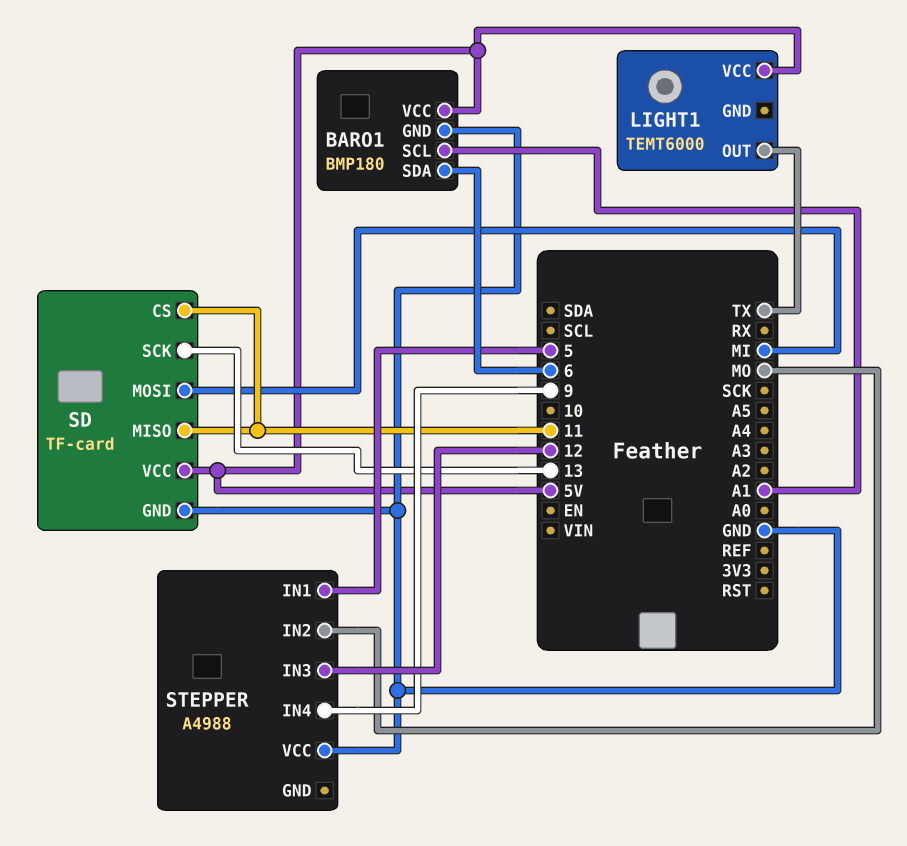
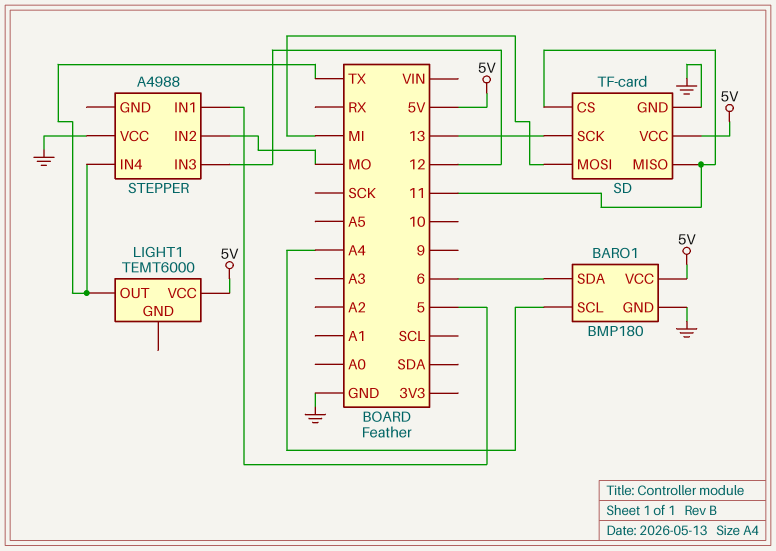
BARO1 pin SCL: A1 -> A4
STEPPER pin IN4: 9 -> TX

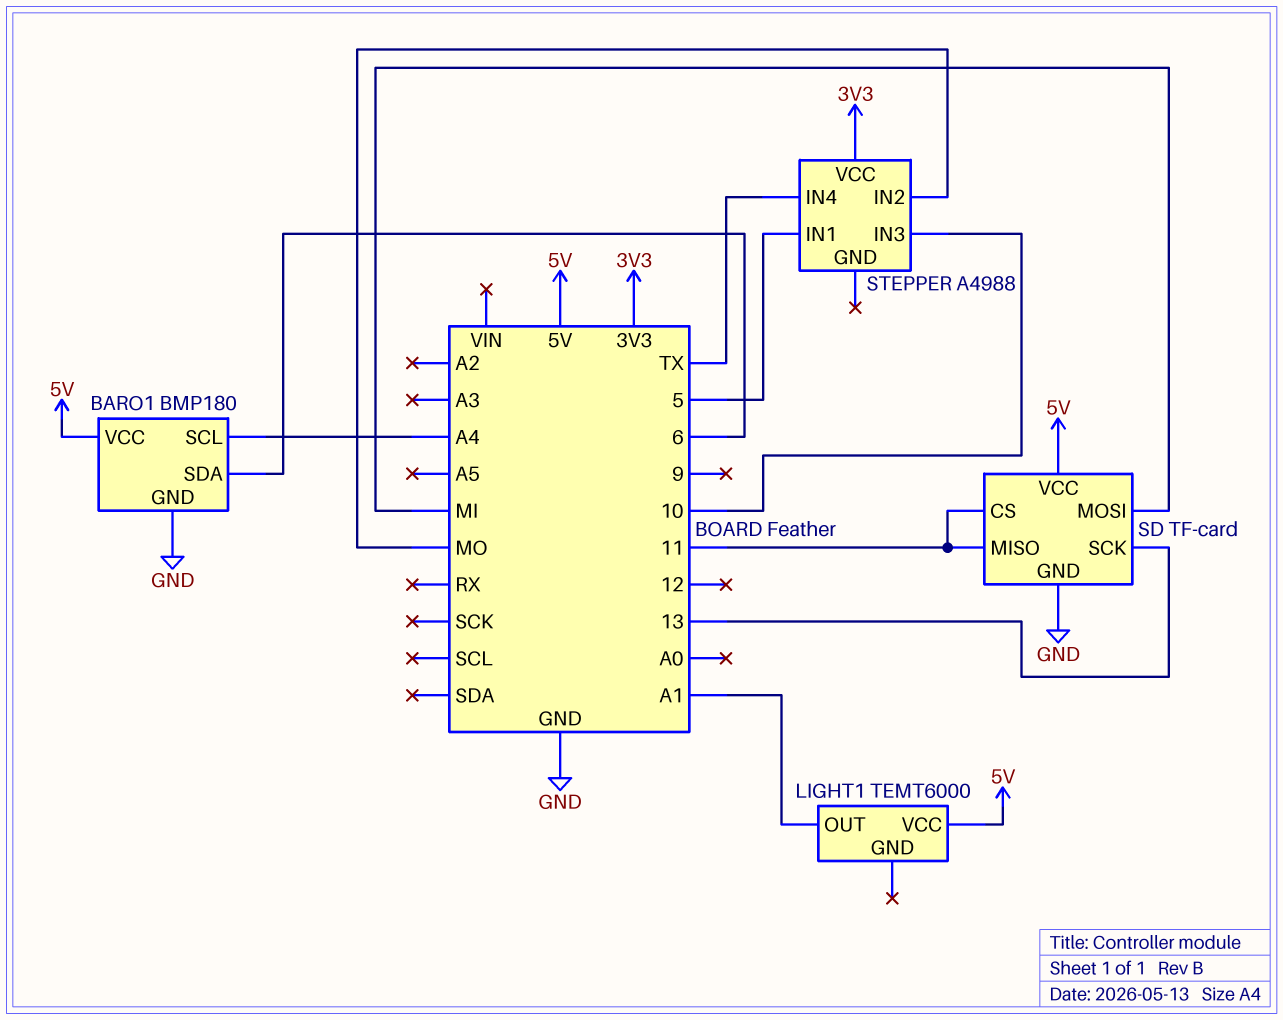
LIGHT1 pin OUT: TX -> A1
STEPPER pin IN3: 12 -> 10
STEPPER pin VCC: GND -> 3V3

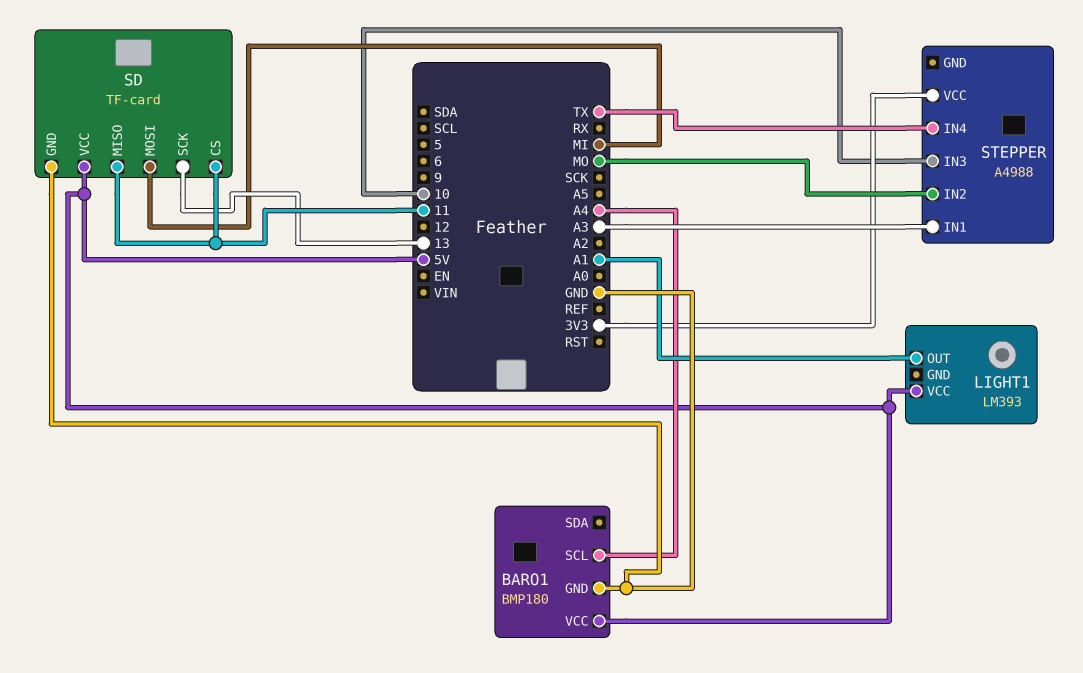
BARO1 pin SDA: 6 -> none
LIGHT1: TEMT6000 -> LM393
STEPPER pin IN1: 5 -> A3

